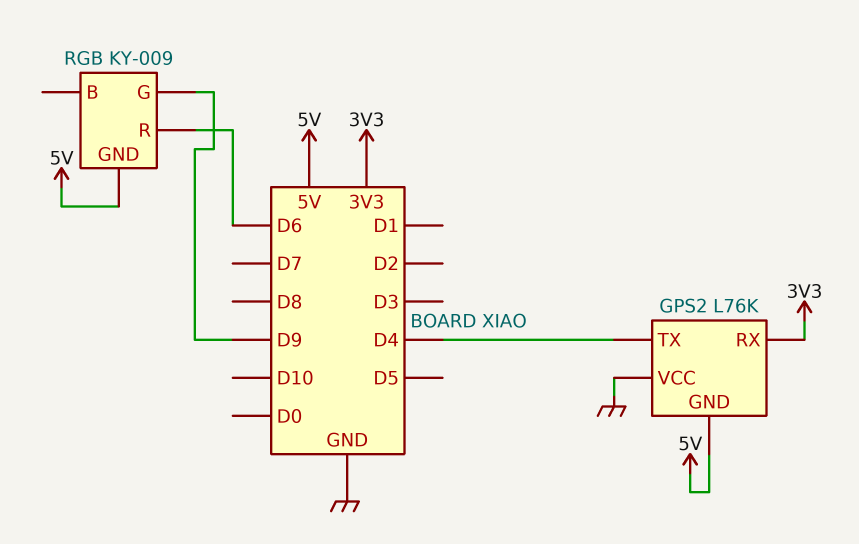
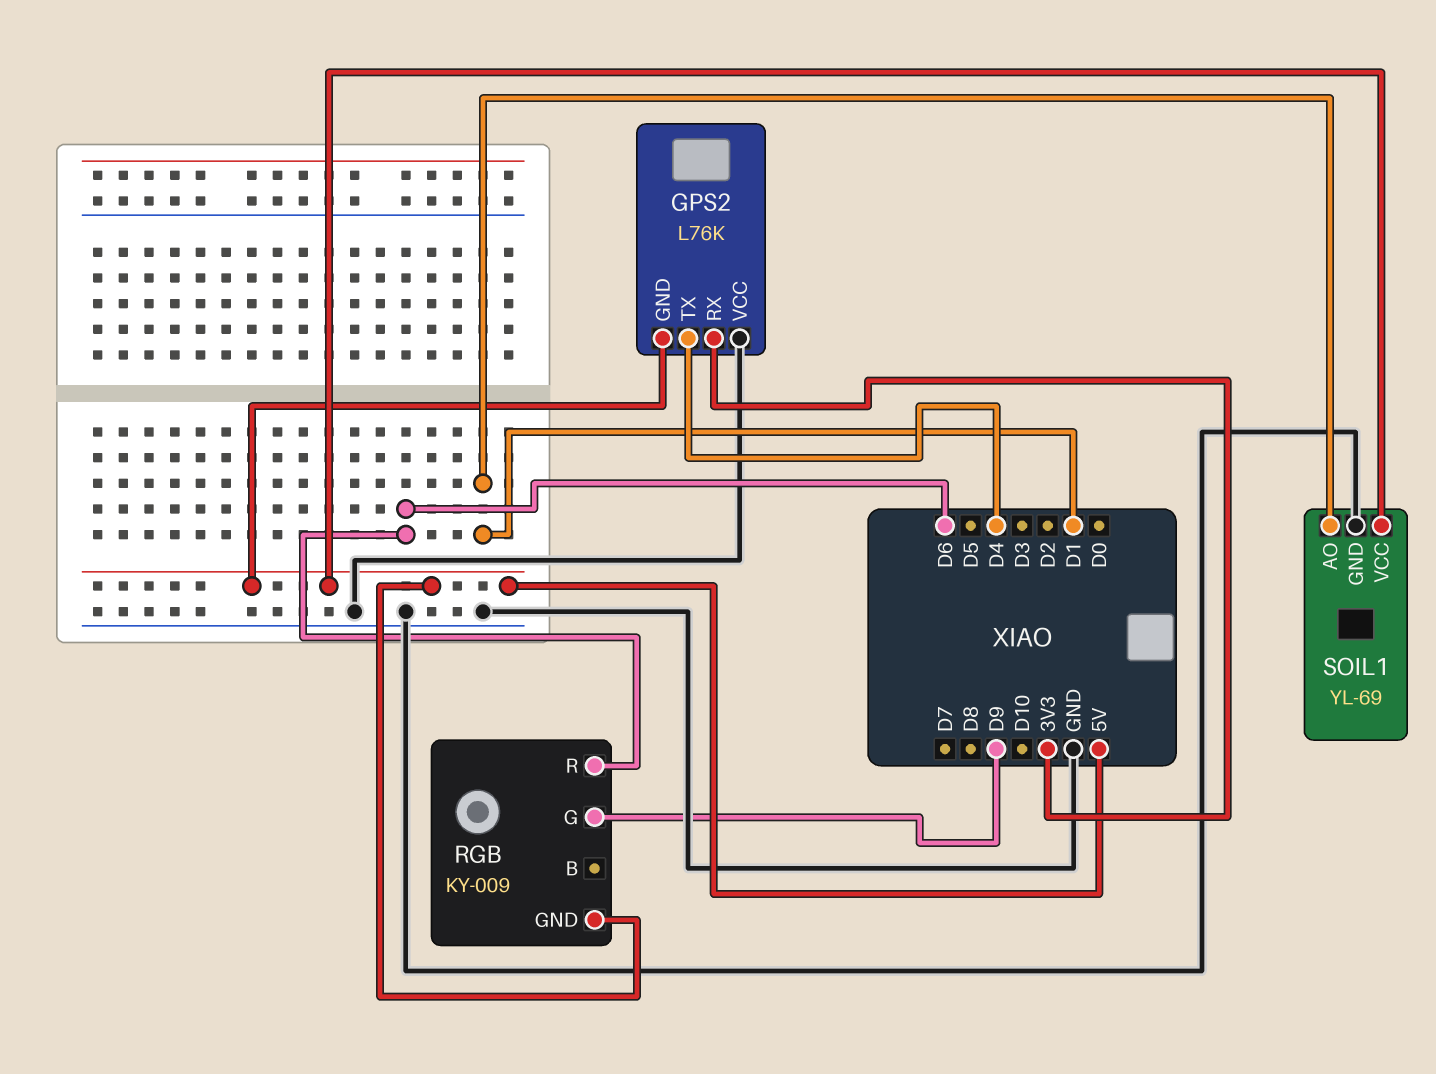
SOIL1: none -> YL-69
SOIL1 pin AO: none -> D1
SOIL1 pin GND: none -> GND
SOIL1 pin VCC: none -> 5V

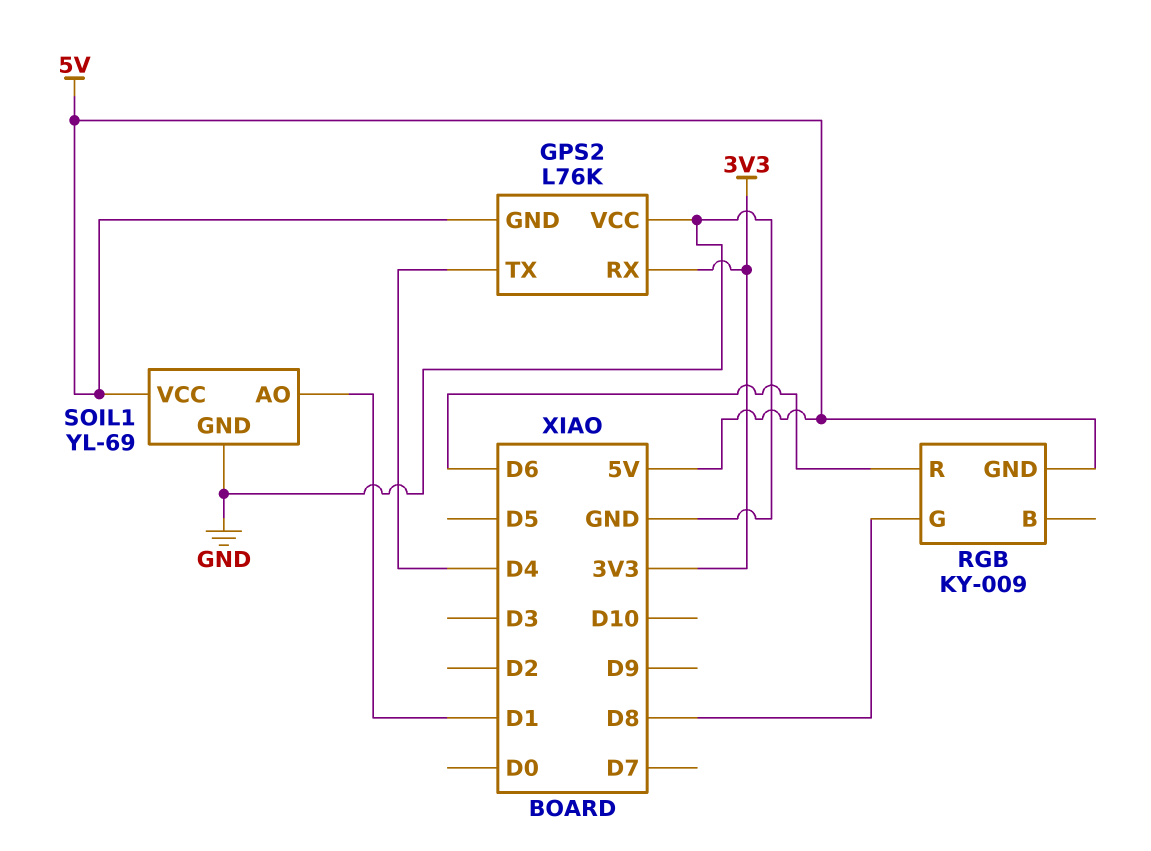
RGB pin G: D9 -> D8

